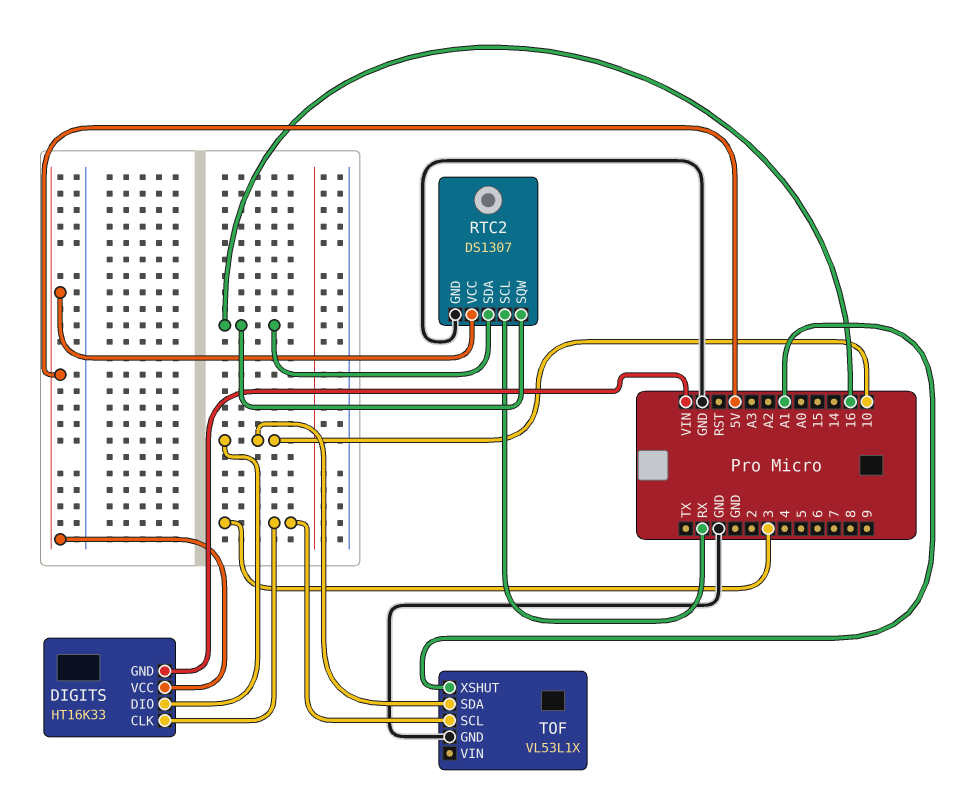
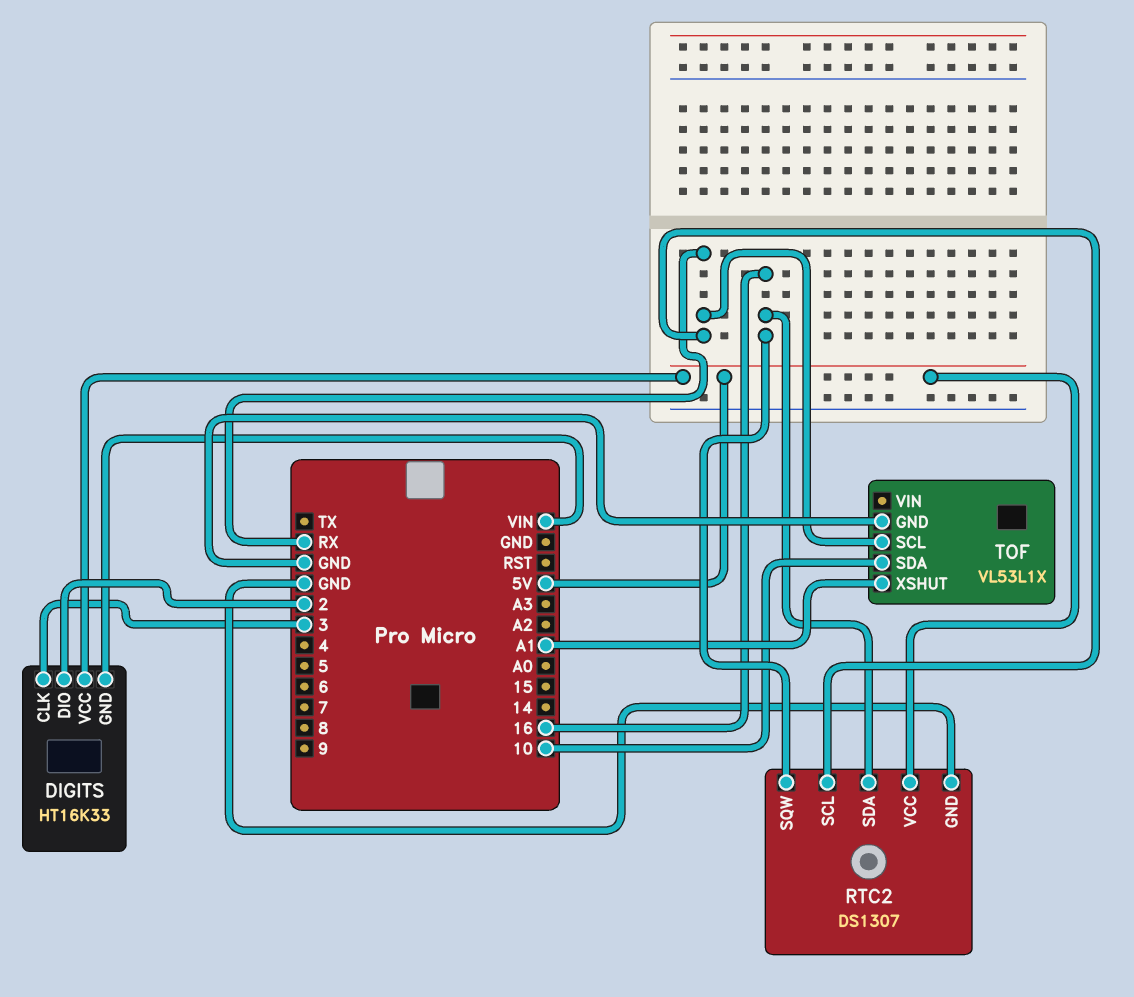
DIGITS pin DIO: 10 -> 2
TOF pin SCL: 3 -> RX

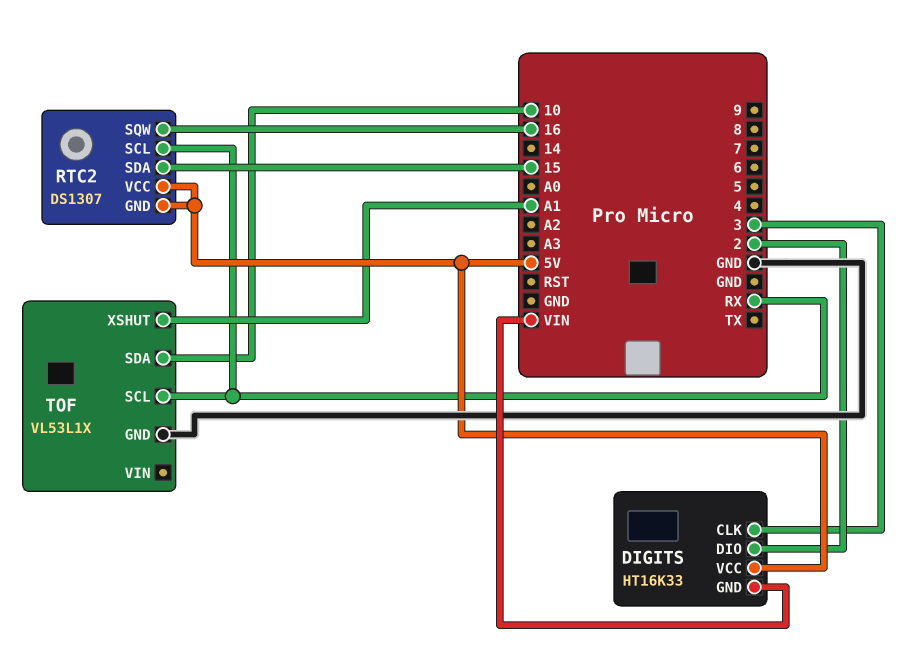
RTC2 pin GND: GND -> 5V
RTC2 pin SDA: 16 -> 15

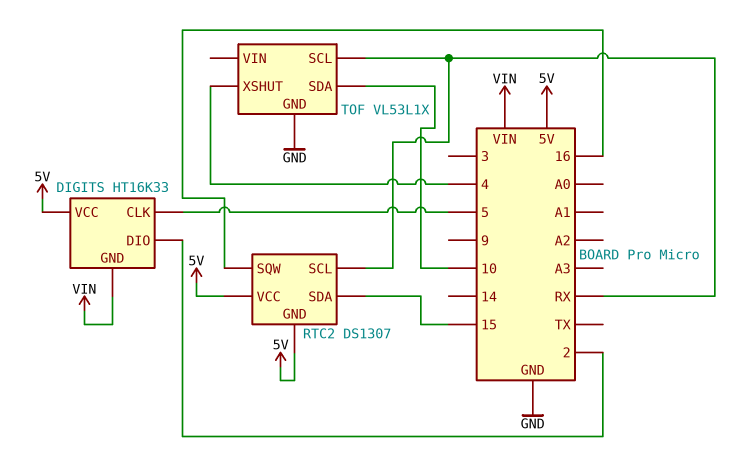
DIGITS pin CLK: 3 -> 5
TOF pin XSHUT: A1 -> 4

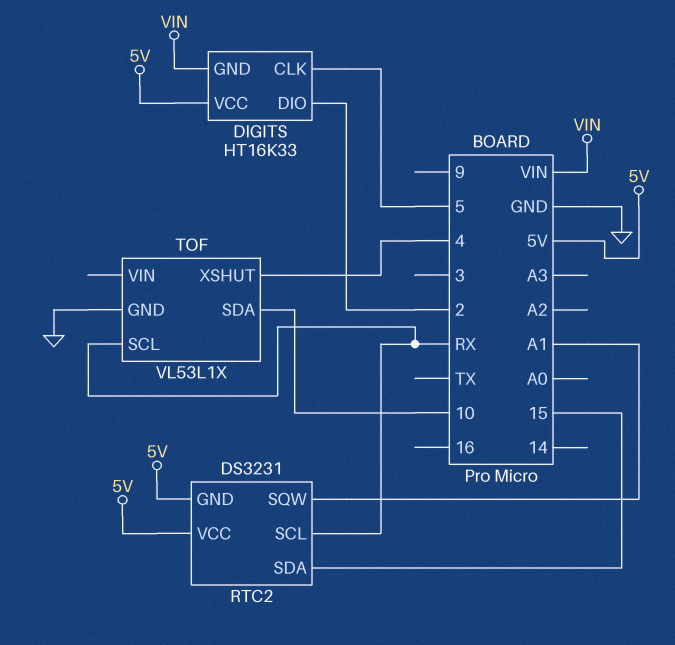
RTC2: DS1307 -> DS3231
RTC2 pin SQW: 16 -> A1

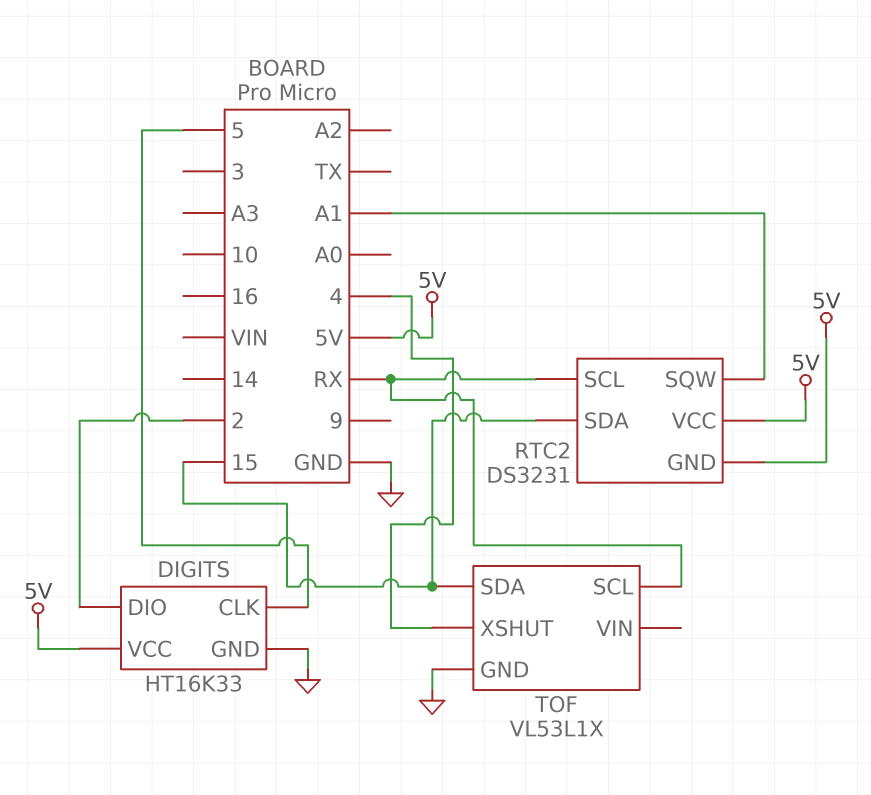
DIGITS pin GND: VIN -> GND
TOF pin SDA: 10 -> 15

